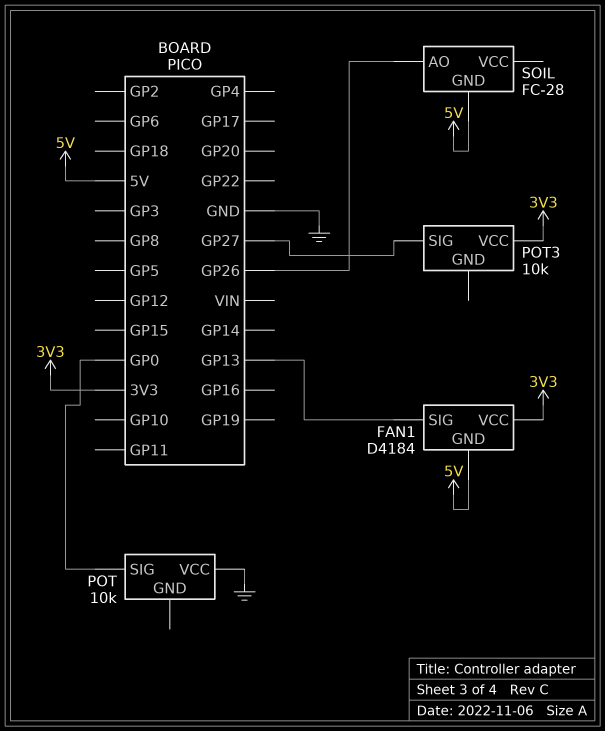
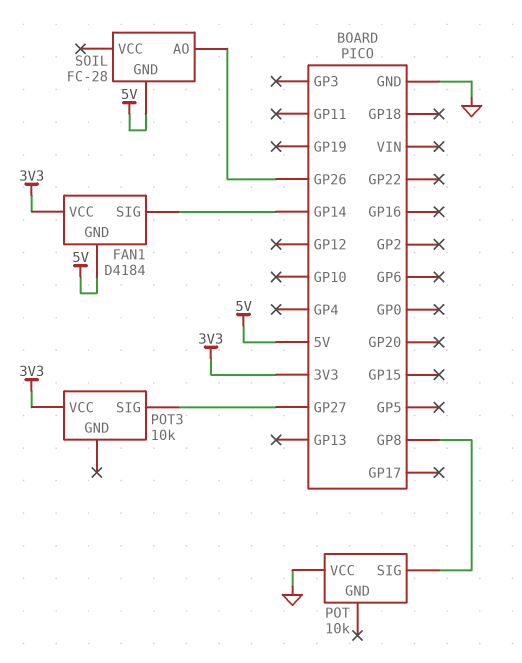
FAN1 pin SIG: GP13 -> GP14
POT pin SIG: GP0 -> GP8

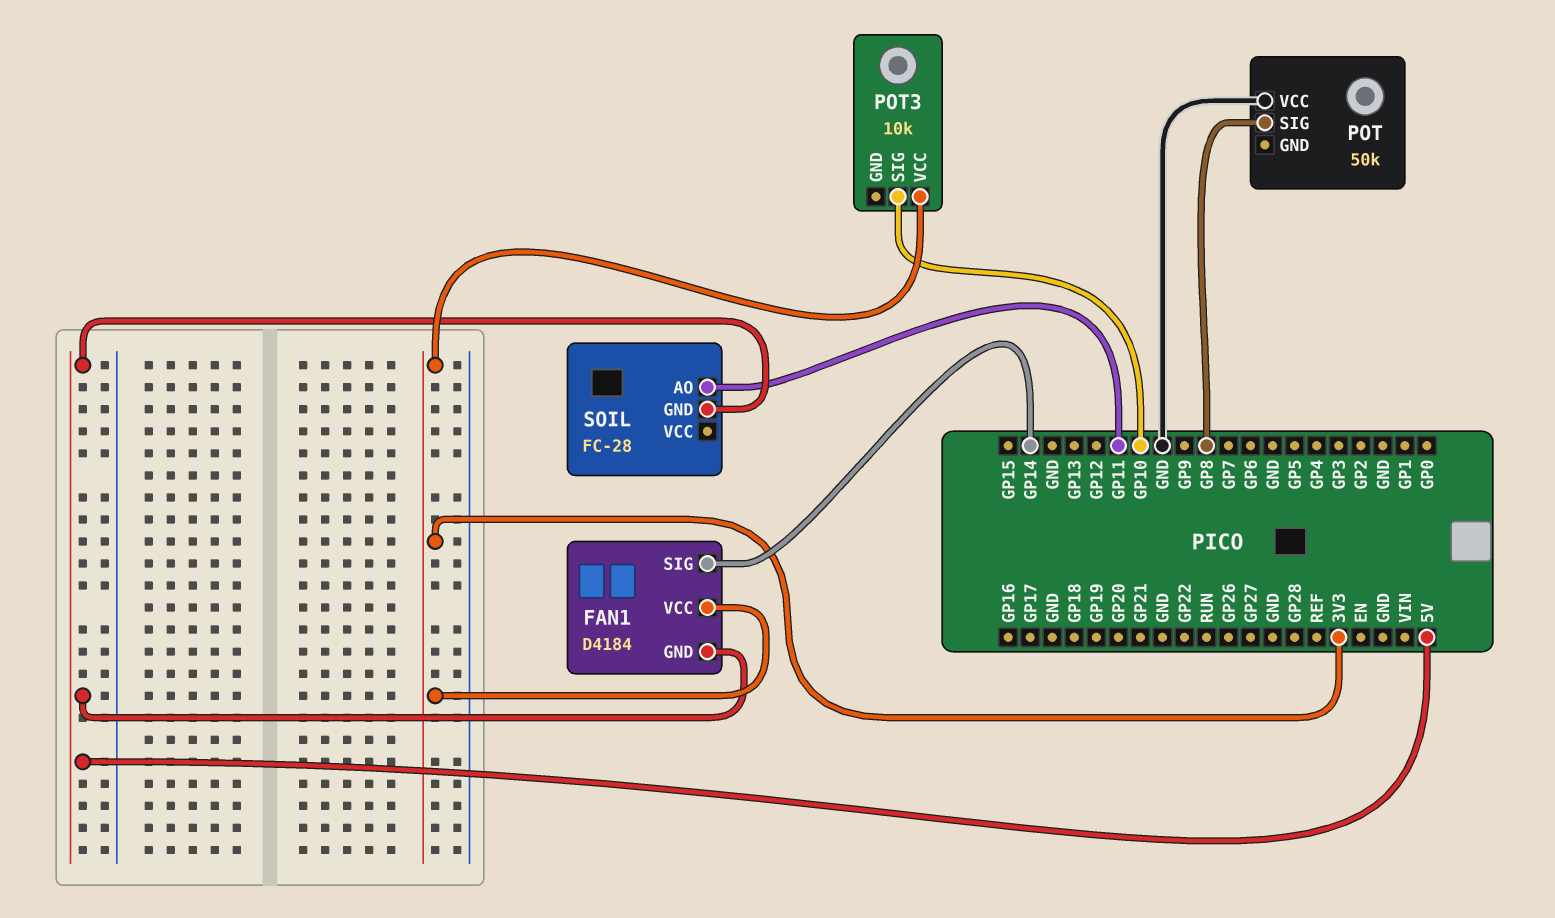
POT: 10k -> 50k
POT3 pin SIG: GP27 -> GP10
SOIL pin AO: GP26 -> GP11

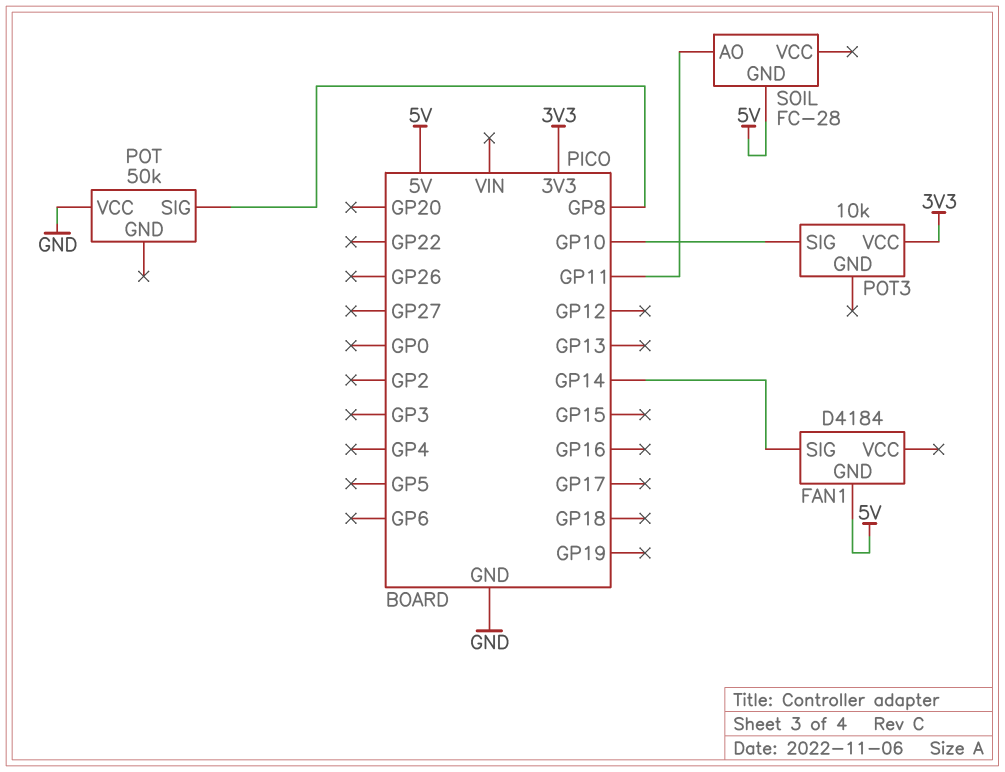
FAN1 pin VCC: 3V3 -> none

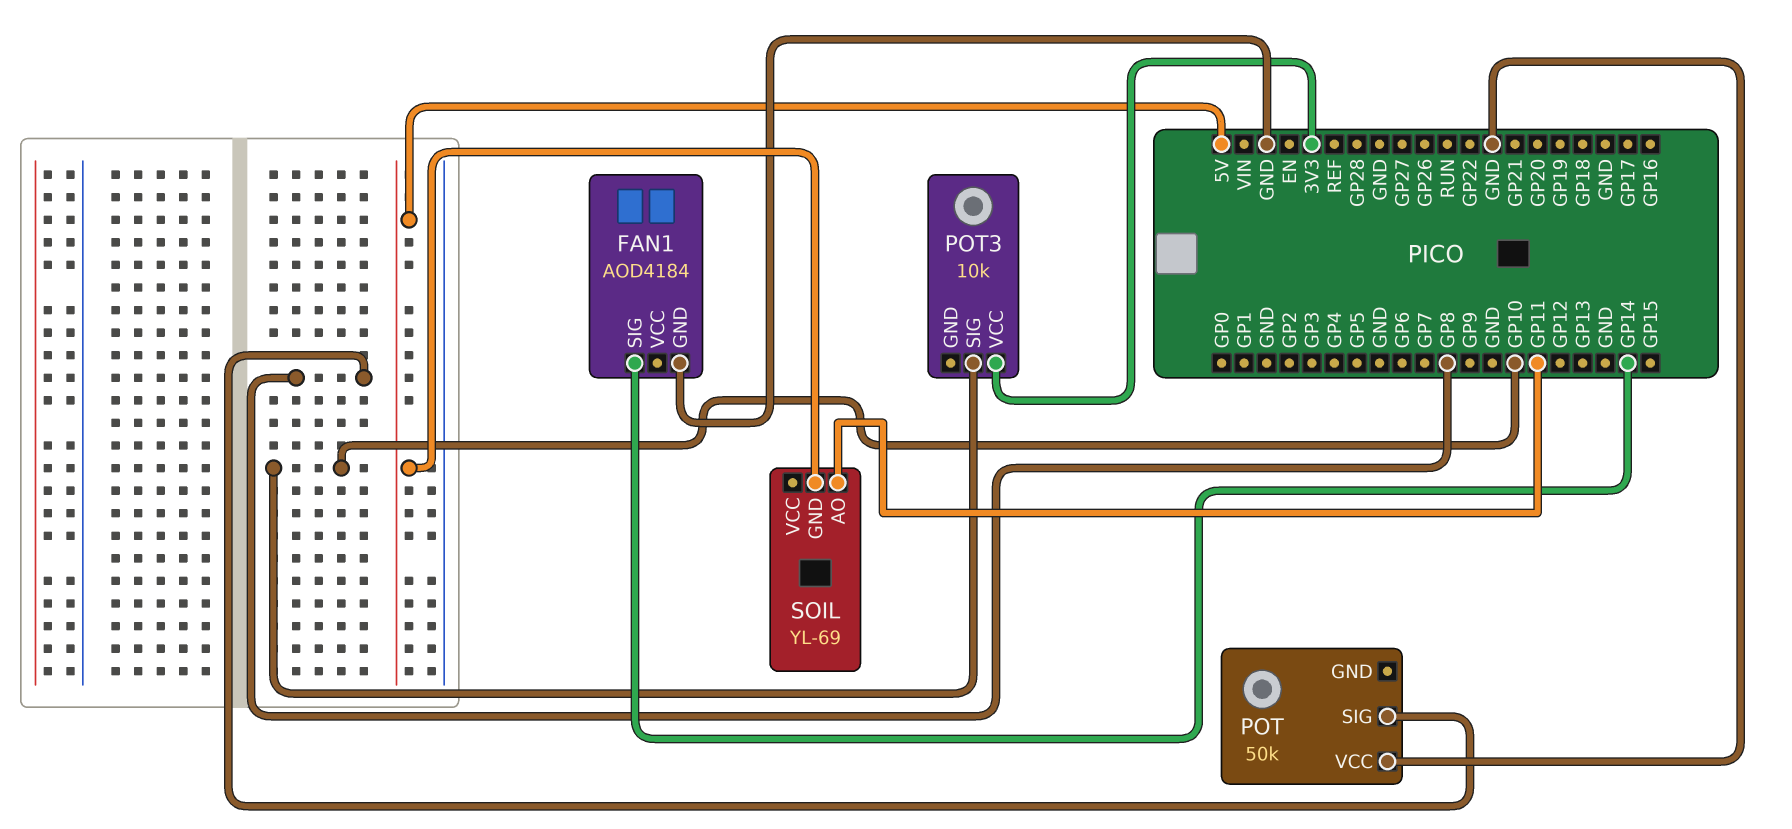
FAN1: D4184 -> AOD4184
FAN1 pin GND: 5V -> GND
SOIL: FC-28 -> YL-69

